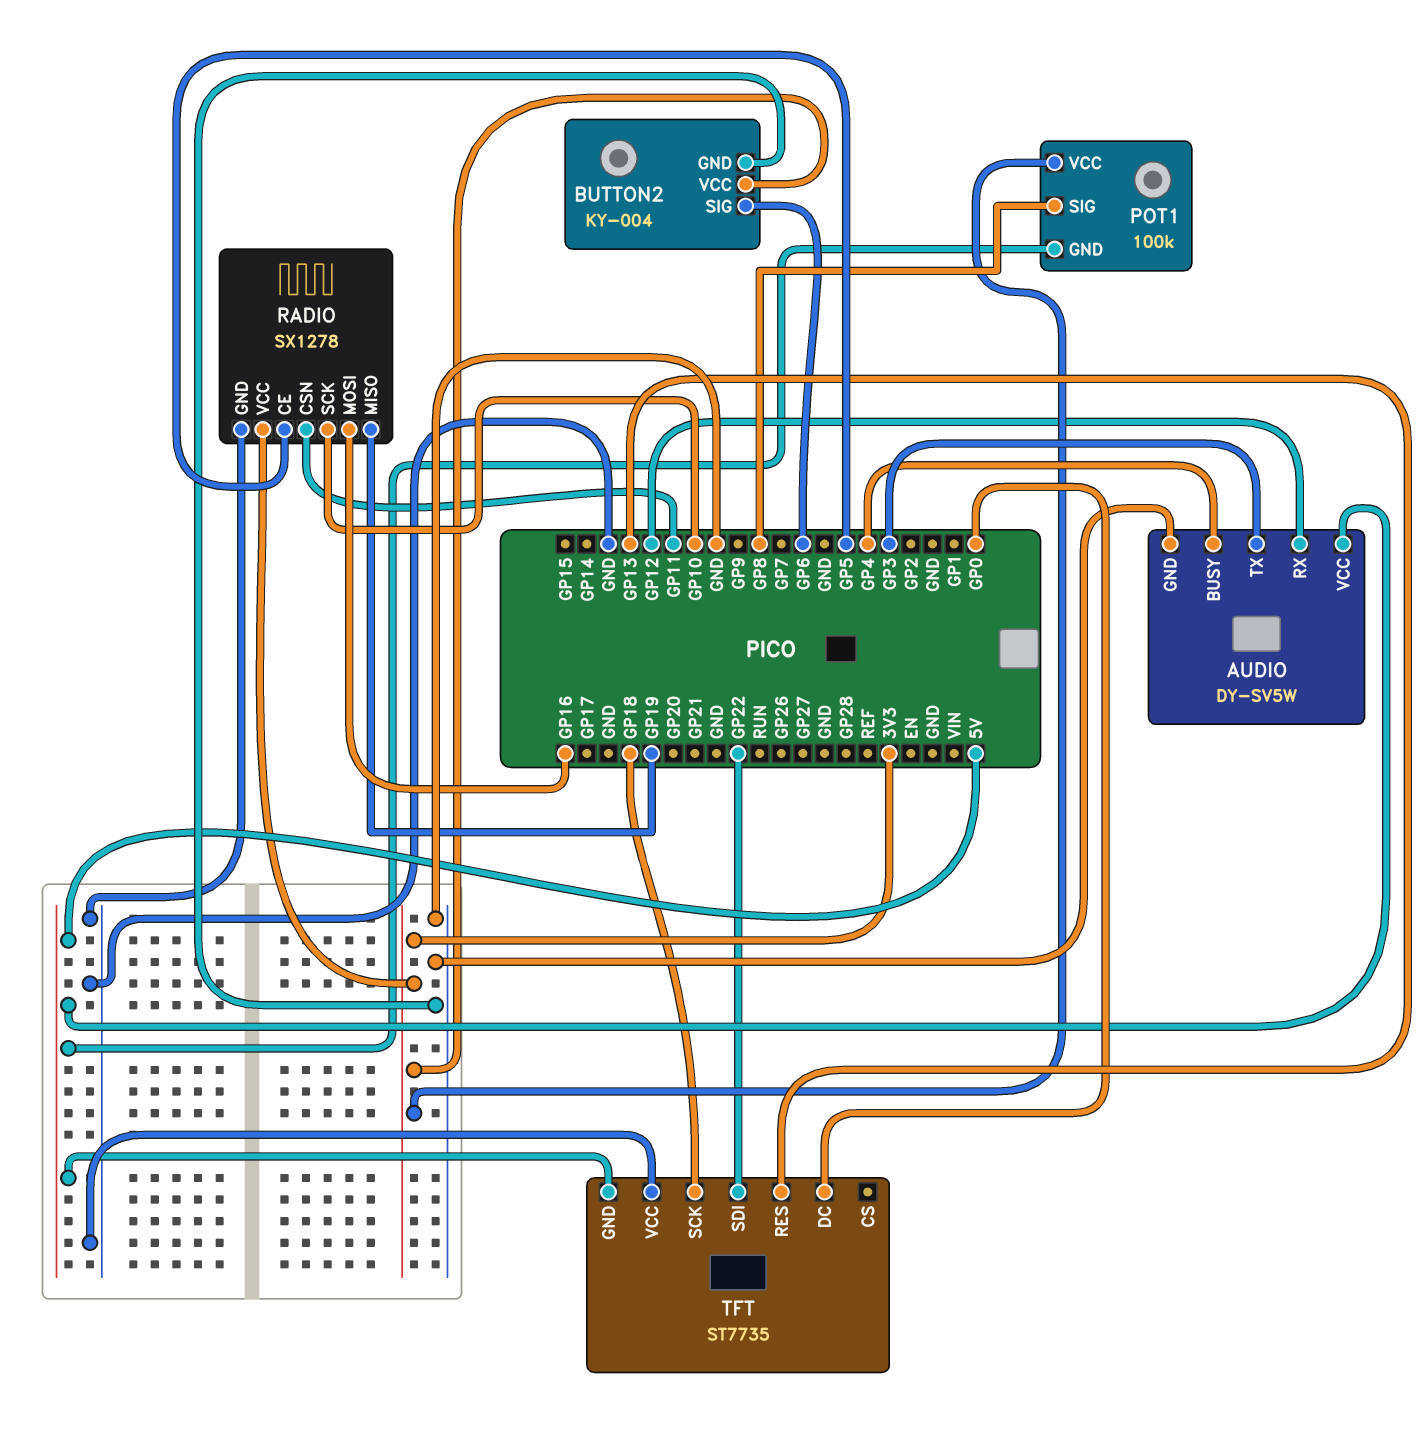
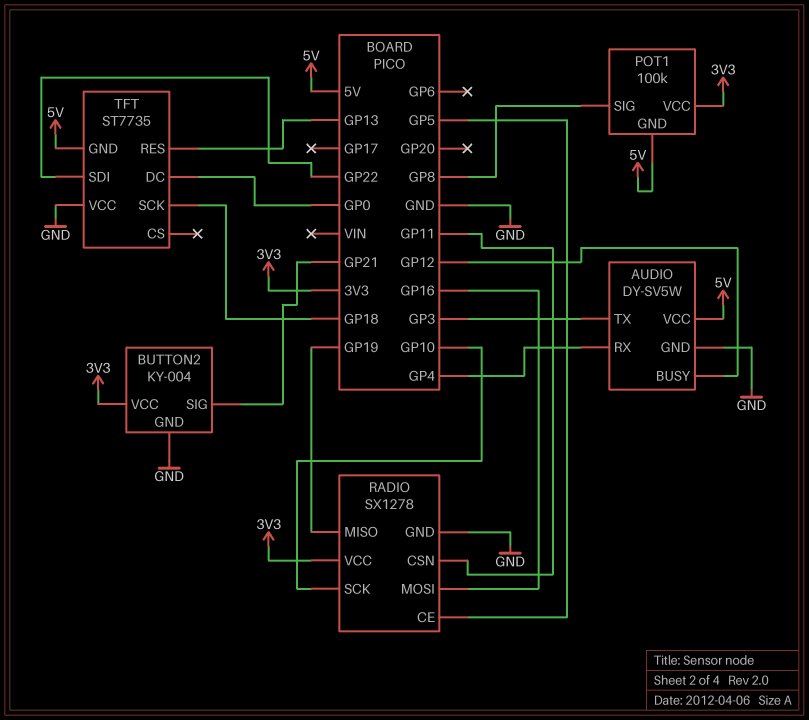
AUDIO pin BUSY: GP4 -> GP12
AUDIO pin RX: GP12 -> GP4
BUTTON2 pin SIG: GP6 -> GP21

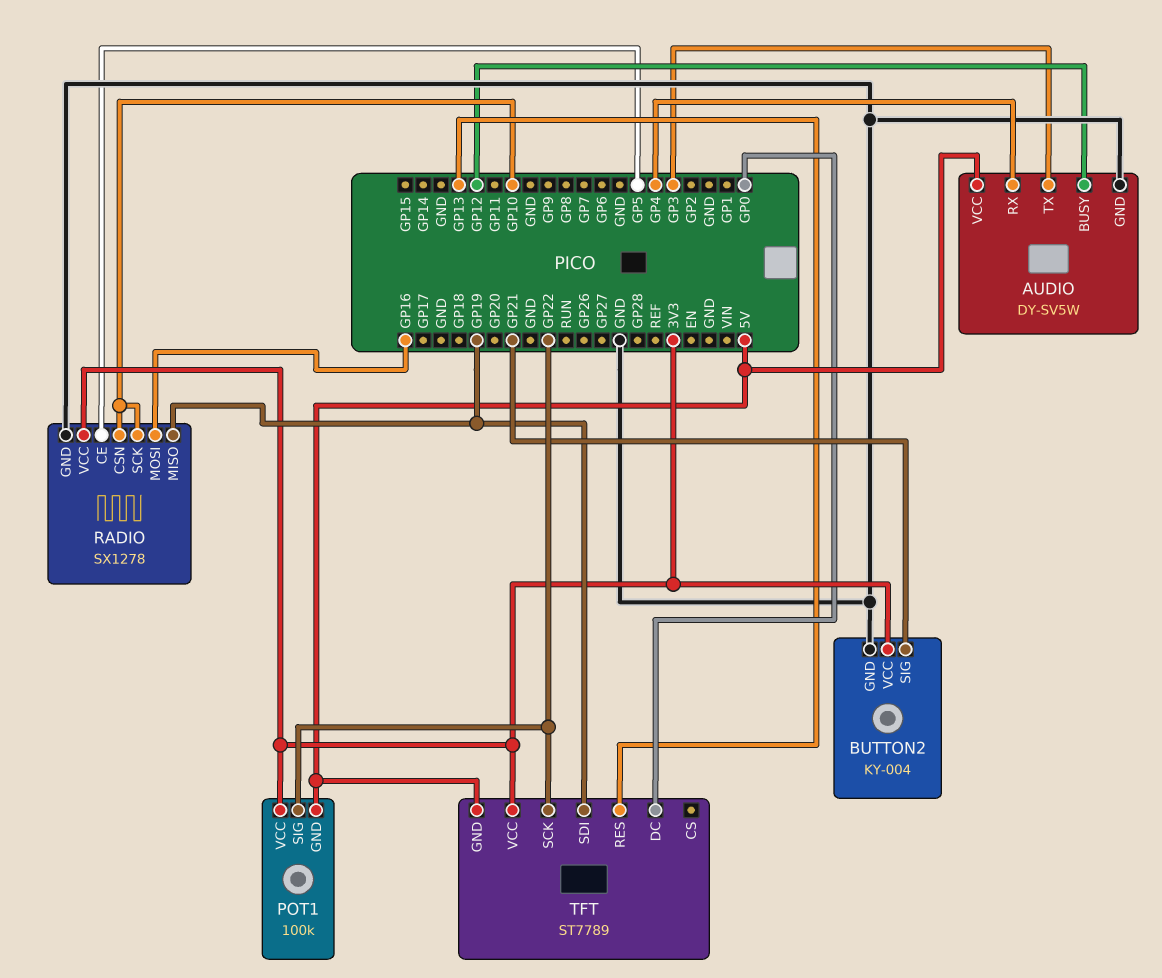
POT1 pin SIG: GP8 -> GP22
RADIO pin CSN: GP11 -> GP10
TFT: ST7735 -> ST7789
TFT pin SCK: GP18 -> GP22
TFT pin SDI: GP22 -> GP19
TFT pin VCC: GND -> 3V3

